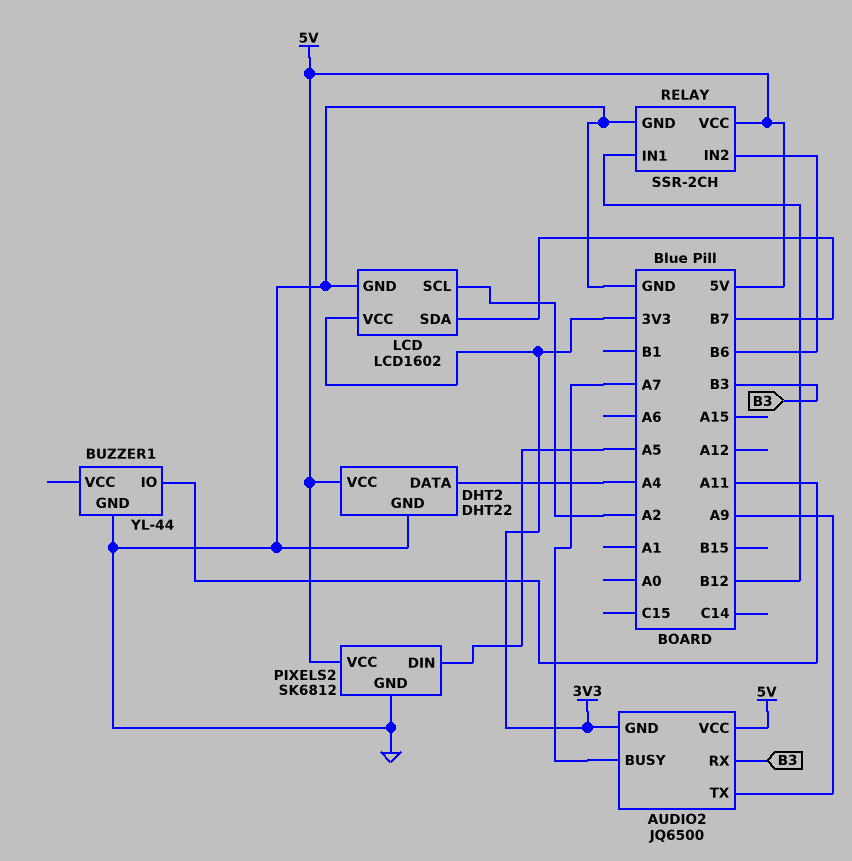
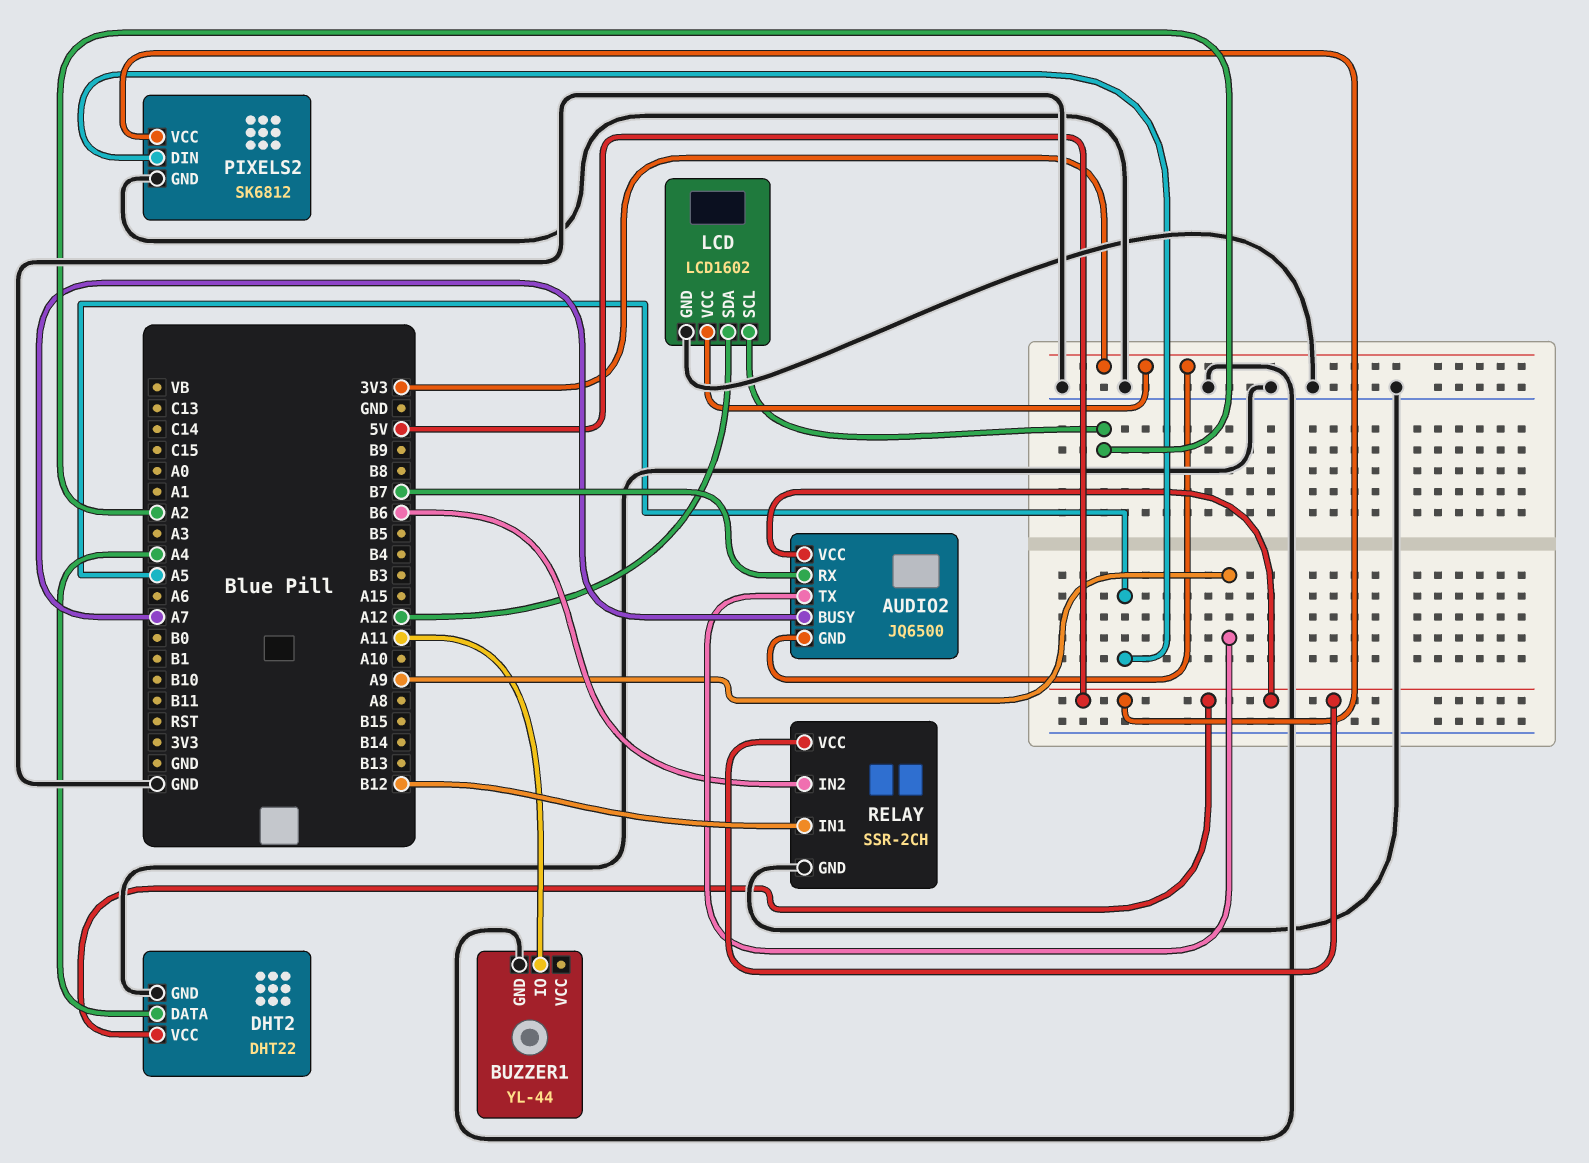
AUDIO2 pin RX: B3 -> B7
LCD pin SDA: B7 -> A12

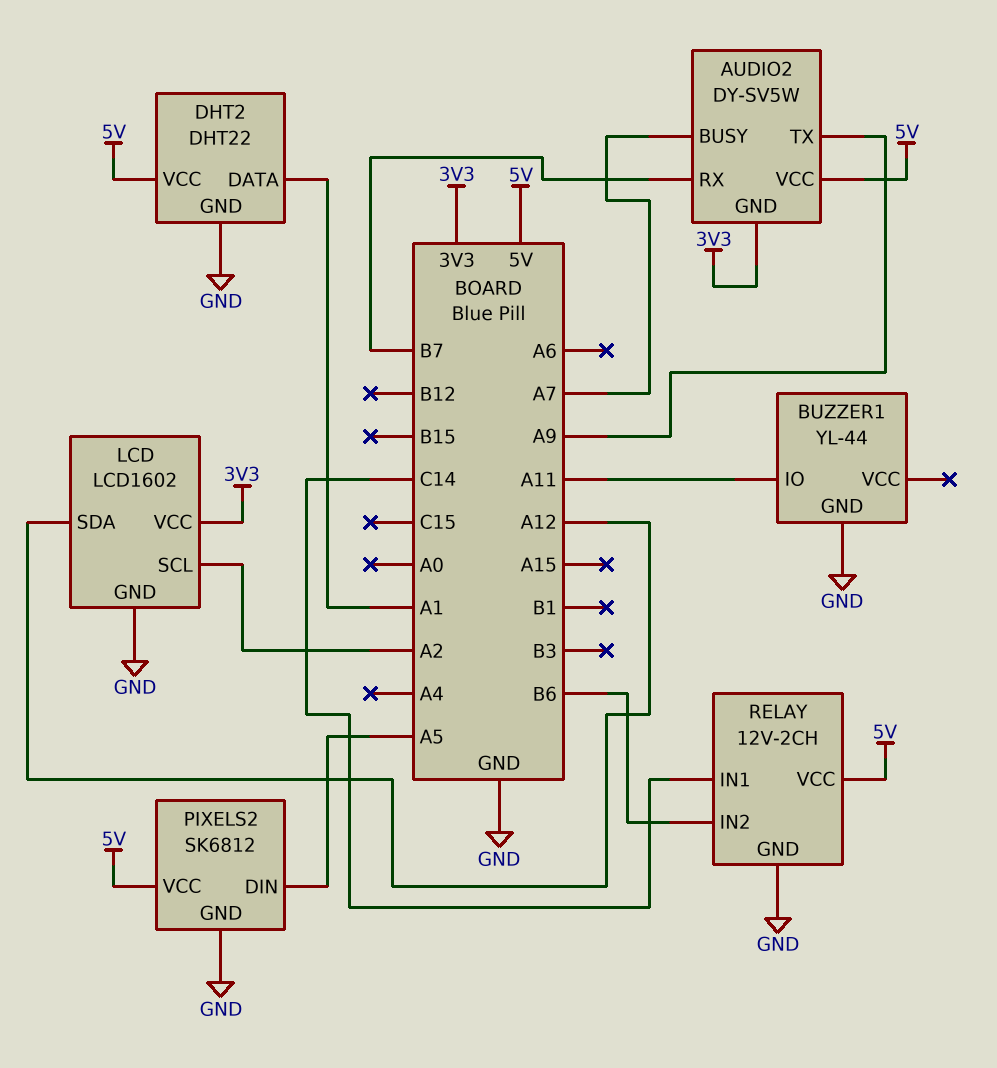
AUDIO2: JQ6500 -> DY-SV5W
DHT2 pin DATA: A4 -> A1
RELAY: SSR-2CH -> 12V-2CH
RELAY pin IN1: B12 -> C14

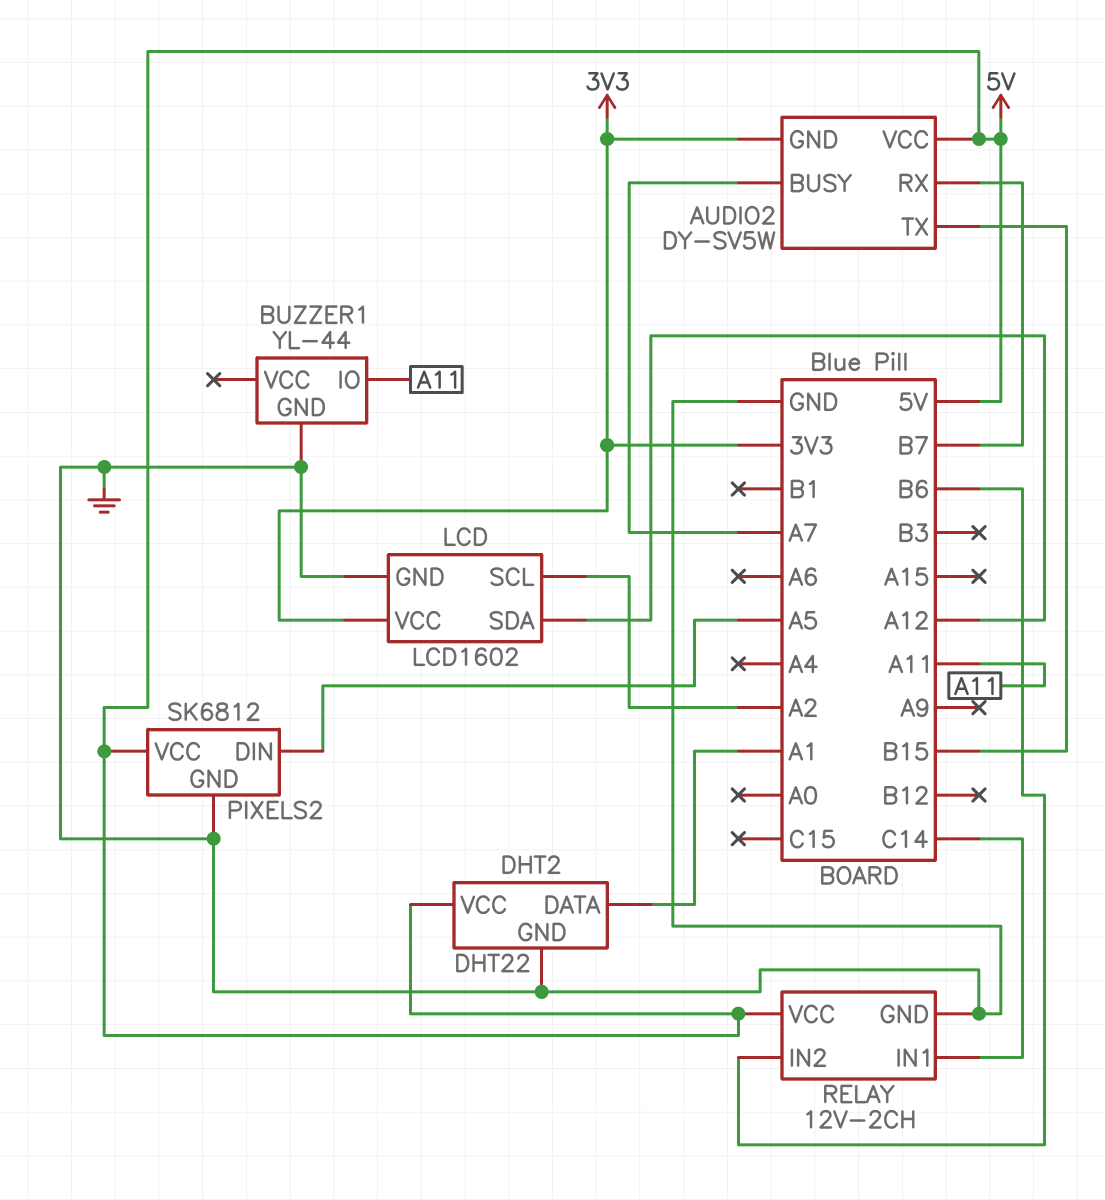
AUDIO2 pin TX: A9 -> B15

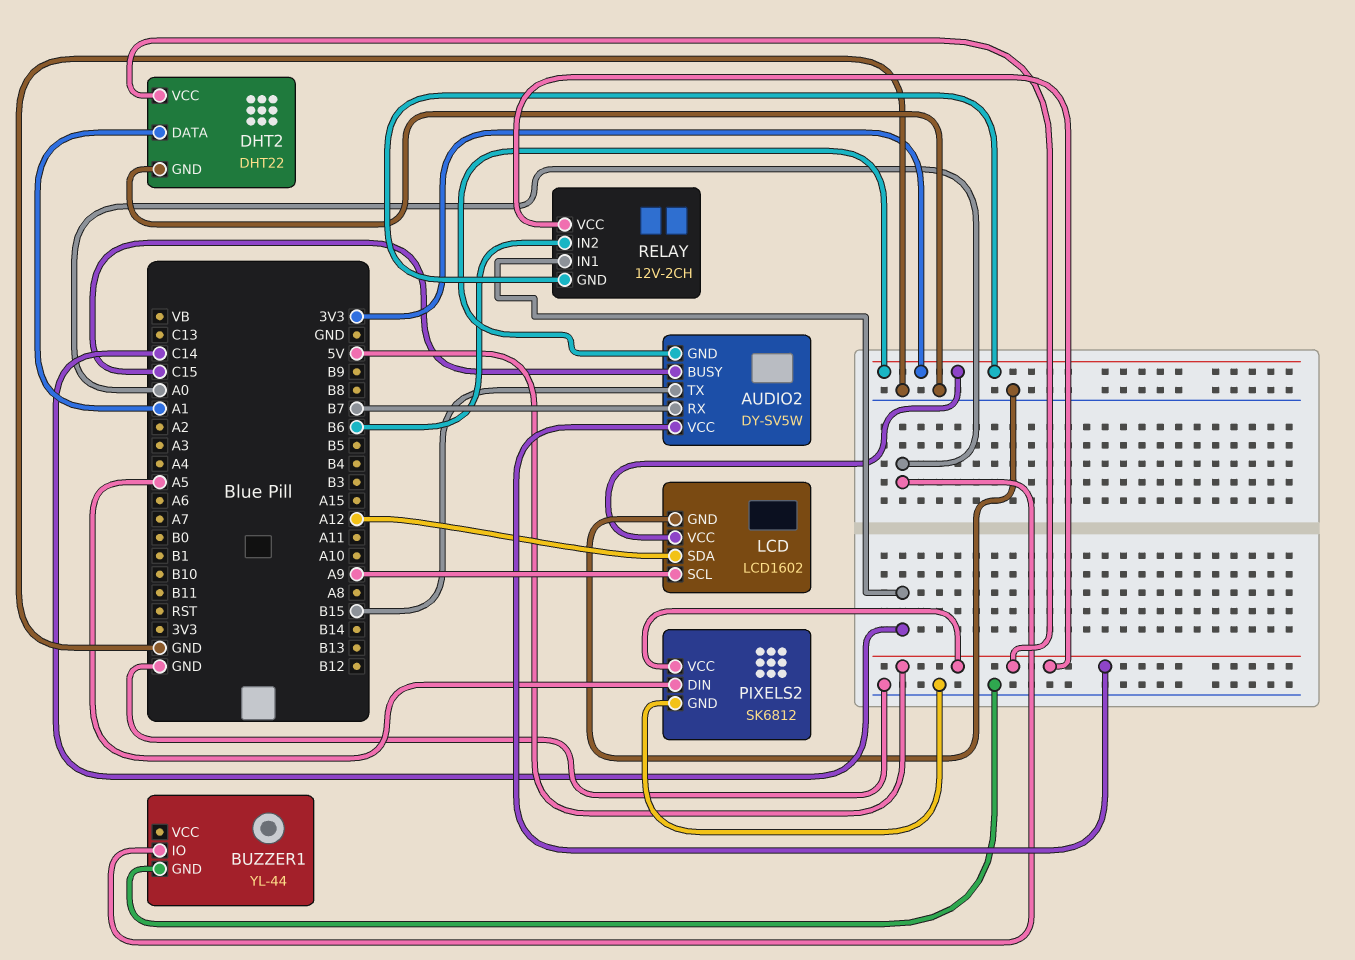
AUDIO2 pin BUSY: A7 -> C15
BUZZER1 pin IO: A11 -> A0
LCD pin SCL: A2 -> A9
RELAY pin GND: GND -> 3V3

